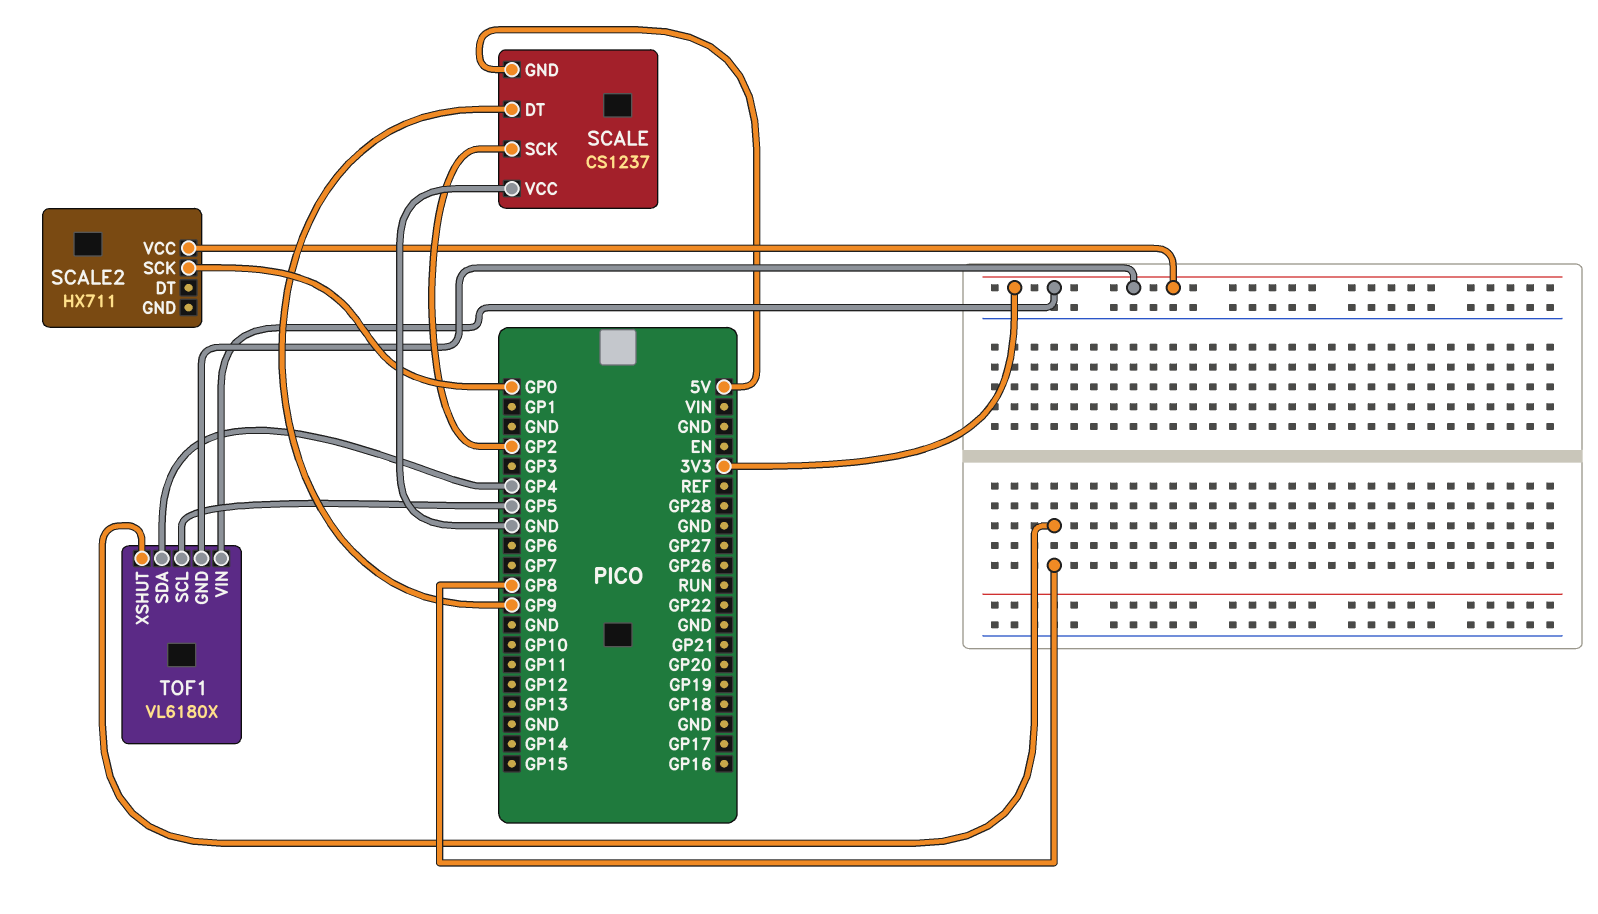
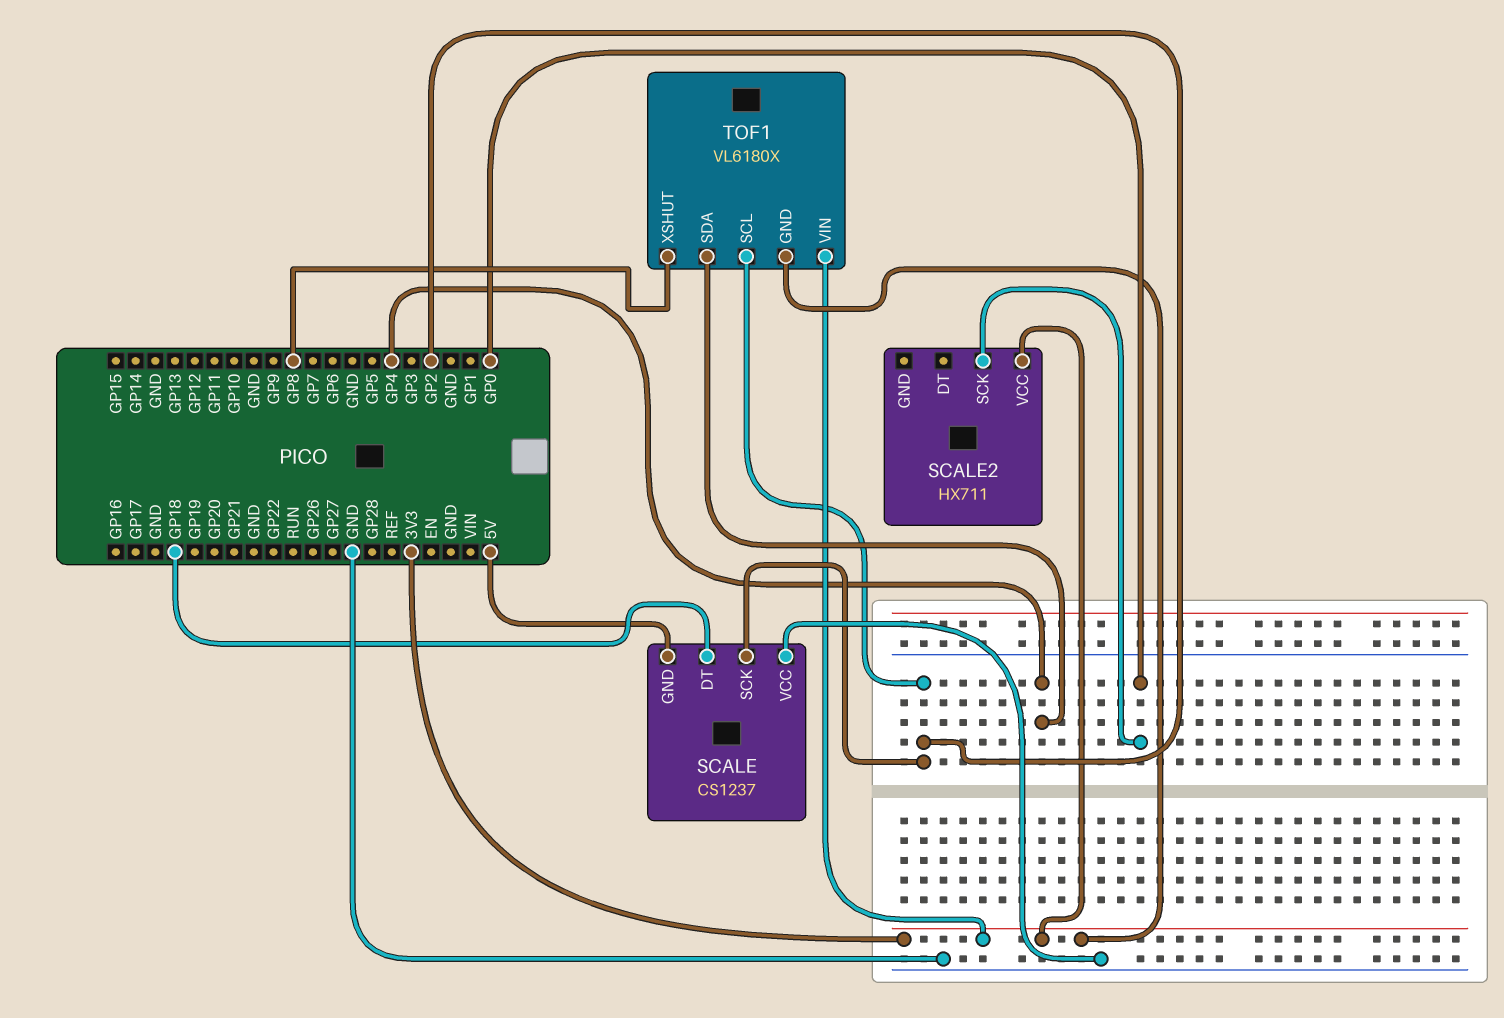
SCALE pin DT: GP9 -> GP18
TOF1 pin SCL: GP5 -> GP2

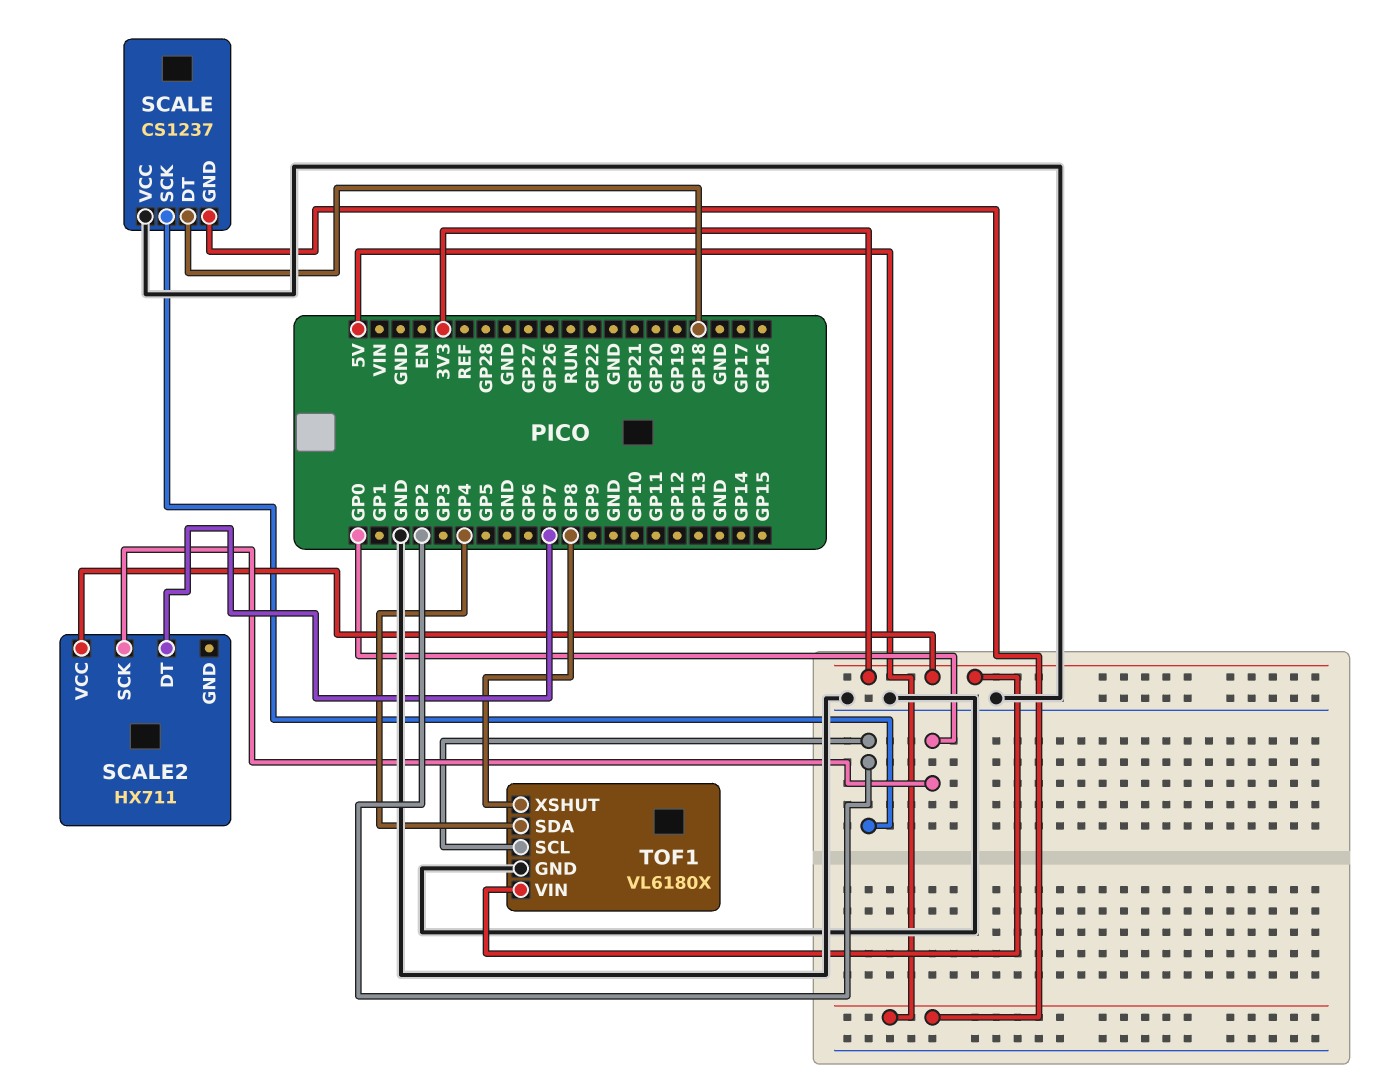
SCALE2 pin DT: none -> GP7
TOF1 pin GND: 3V3 -> GND

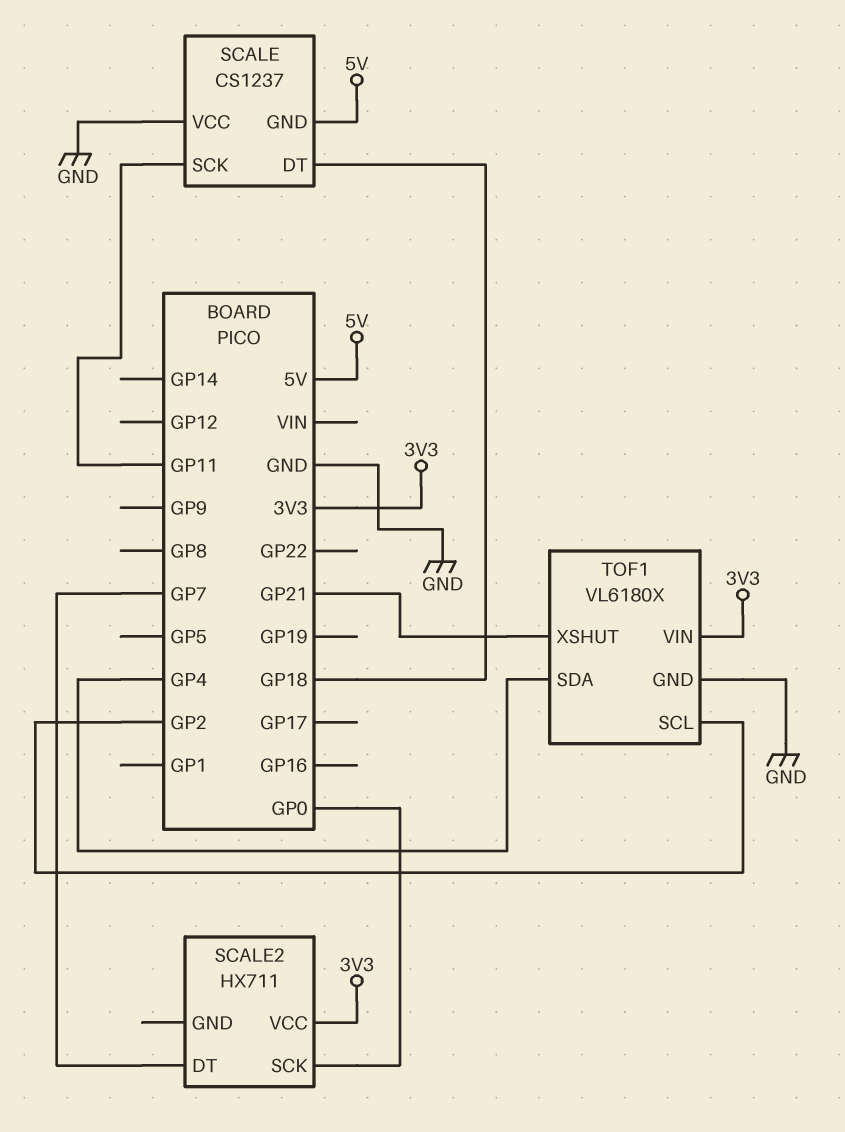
SCALE pin SCK: GP2 -> GP11
TOF1 pin XSHUT: GP8 -> GP21

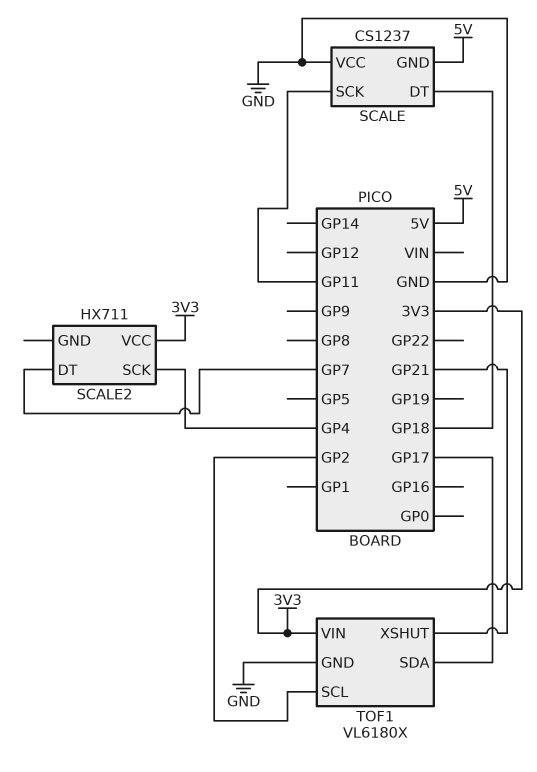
SCALE2 pin SCK: GP0 -> GP4
TOF1 pin SDA: GP4 -> GP17

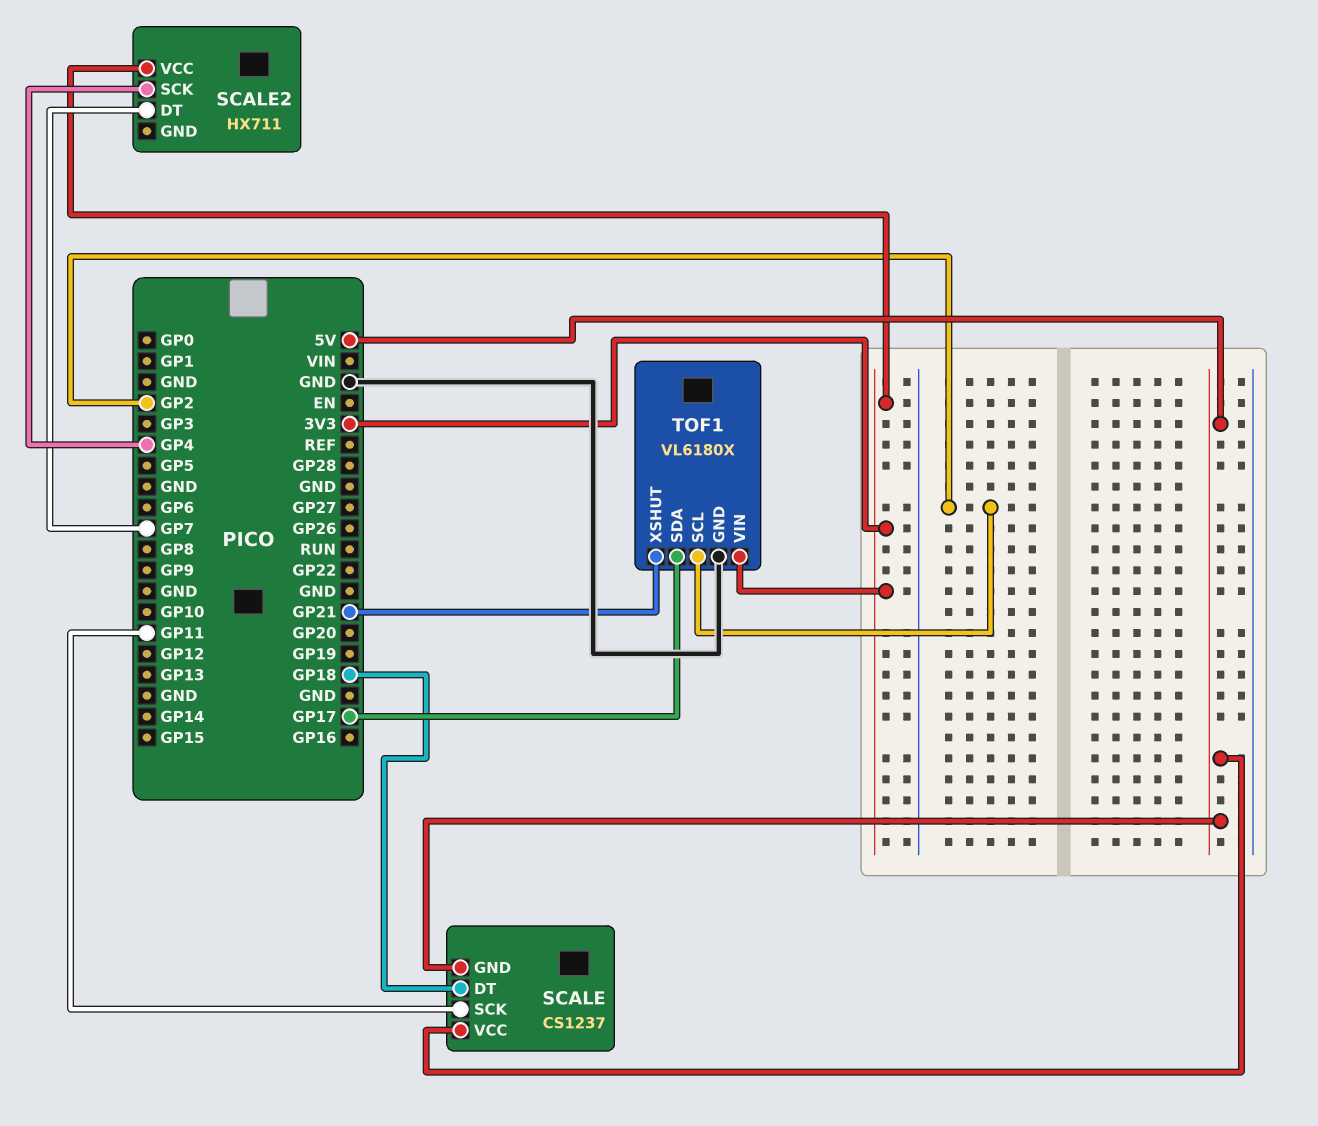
SCALE pin VCC: GND -> 5V

